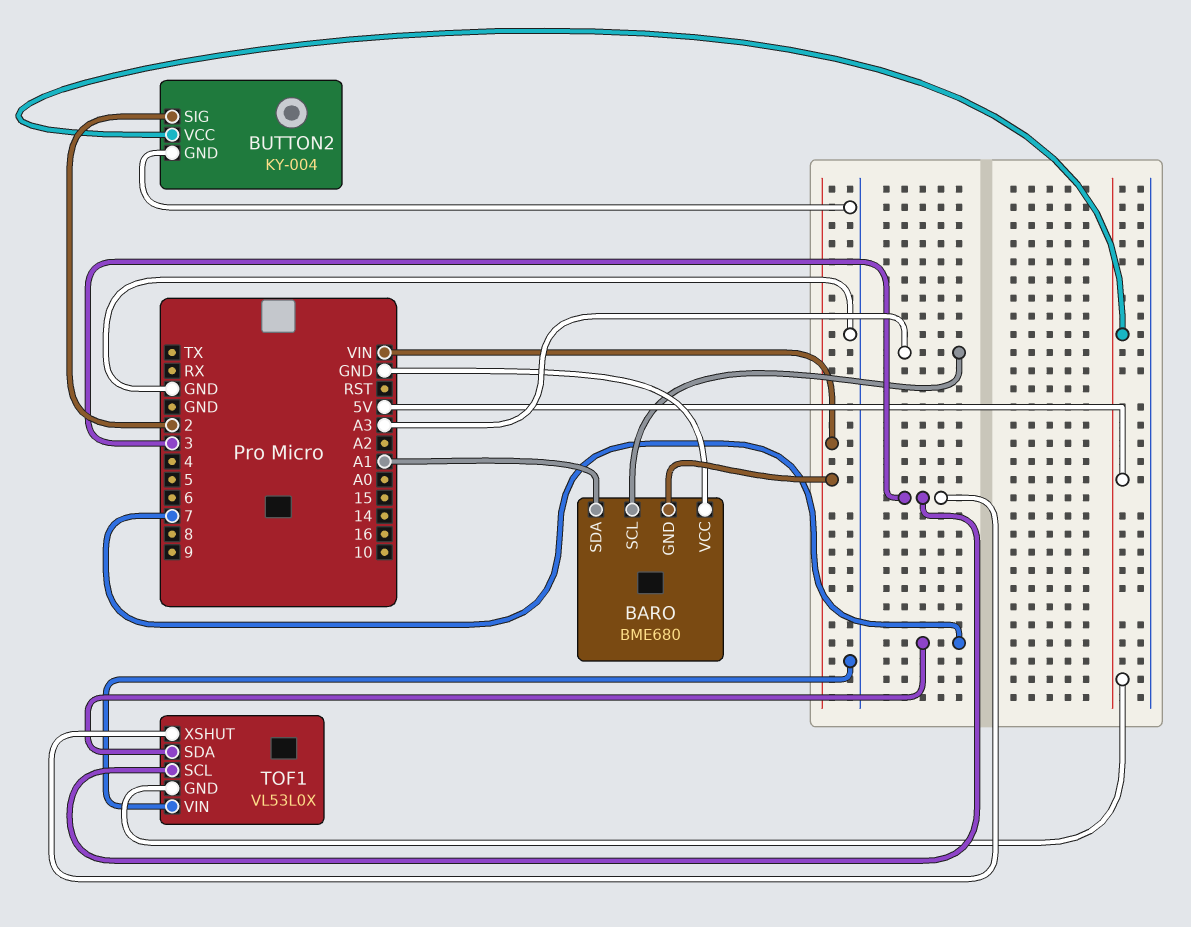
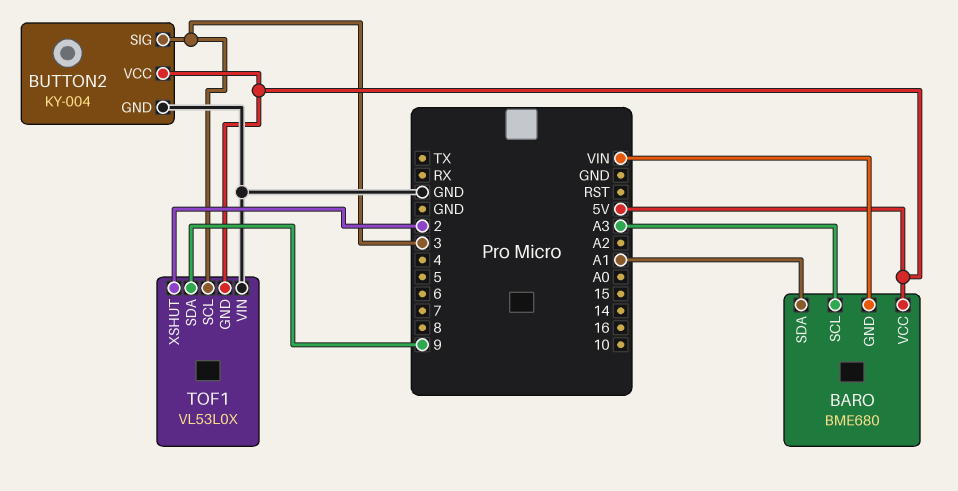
BARO pin VCC: GND -> 5V
BUTTON2 pin SIG: 2 -> 3
TOF1 pin SDA: 7 -> 9
TOF1 pin XSHUT: 3 -> 2

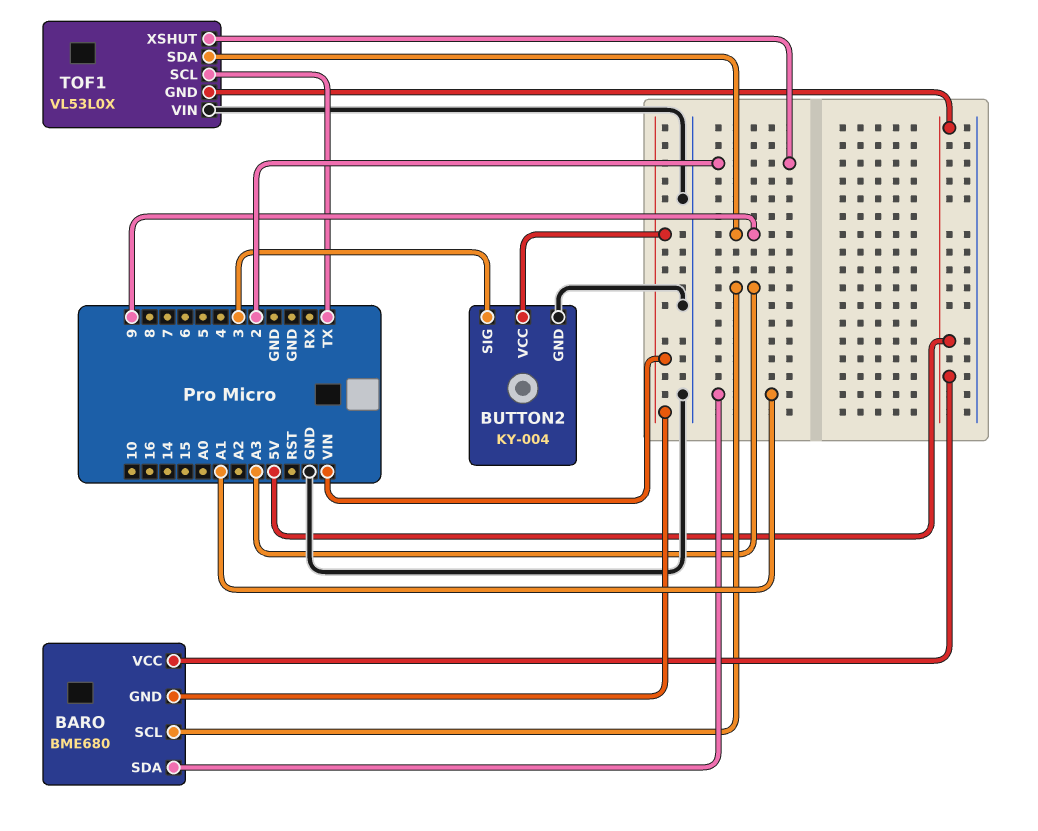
BUTTON2 pin VCC: 5V -> VIN
TOF1 pin SCL: 3 -> TX

